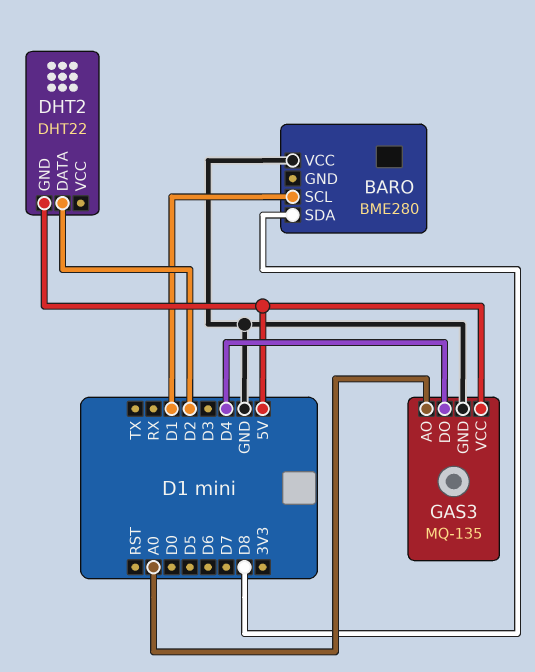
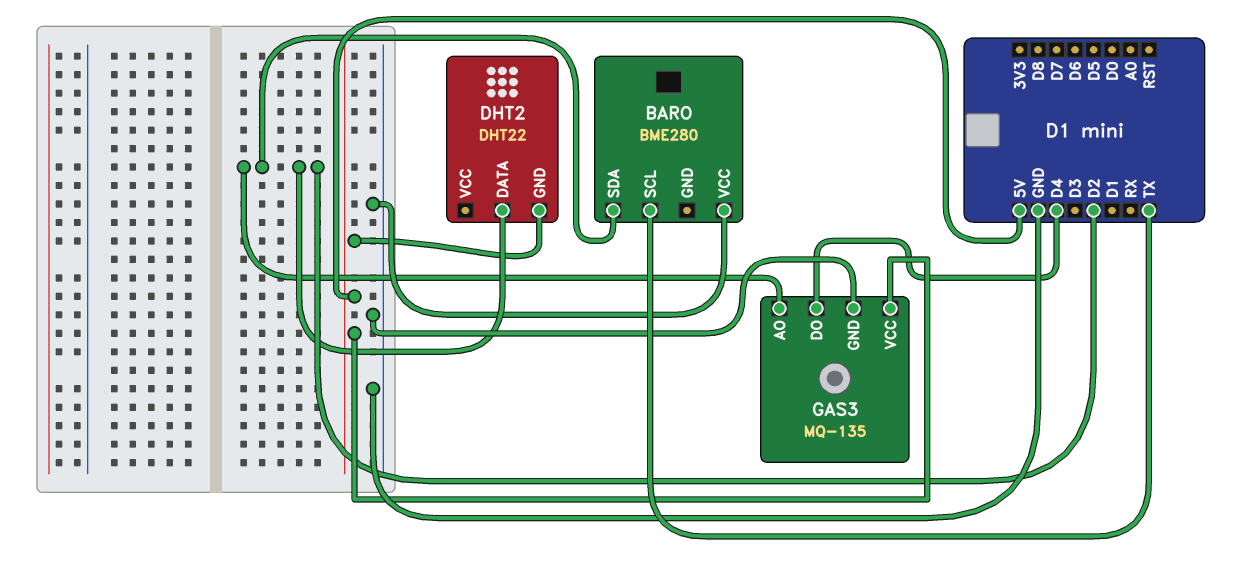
BARO pin SCL: D1 -> TX
BARO pin SDA: D8 -> D2
GAS3 pin AO: A0 -> D2

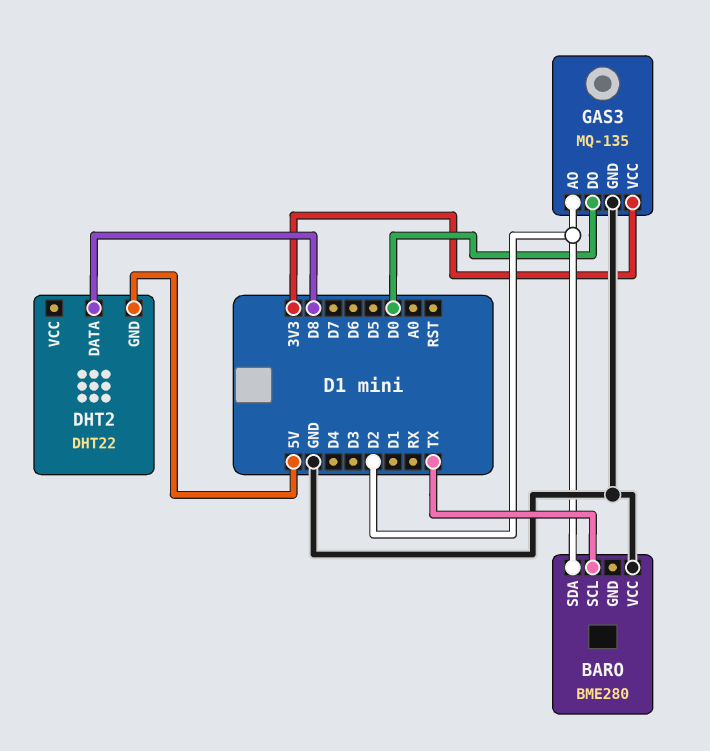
DHT2 pin DATA: D2 -> D8
GAS3 pin DO: D4 -> D0
GAS3 pin VCC: 5V -> 3V3

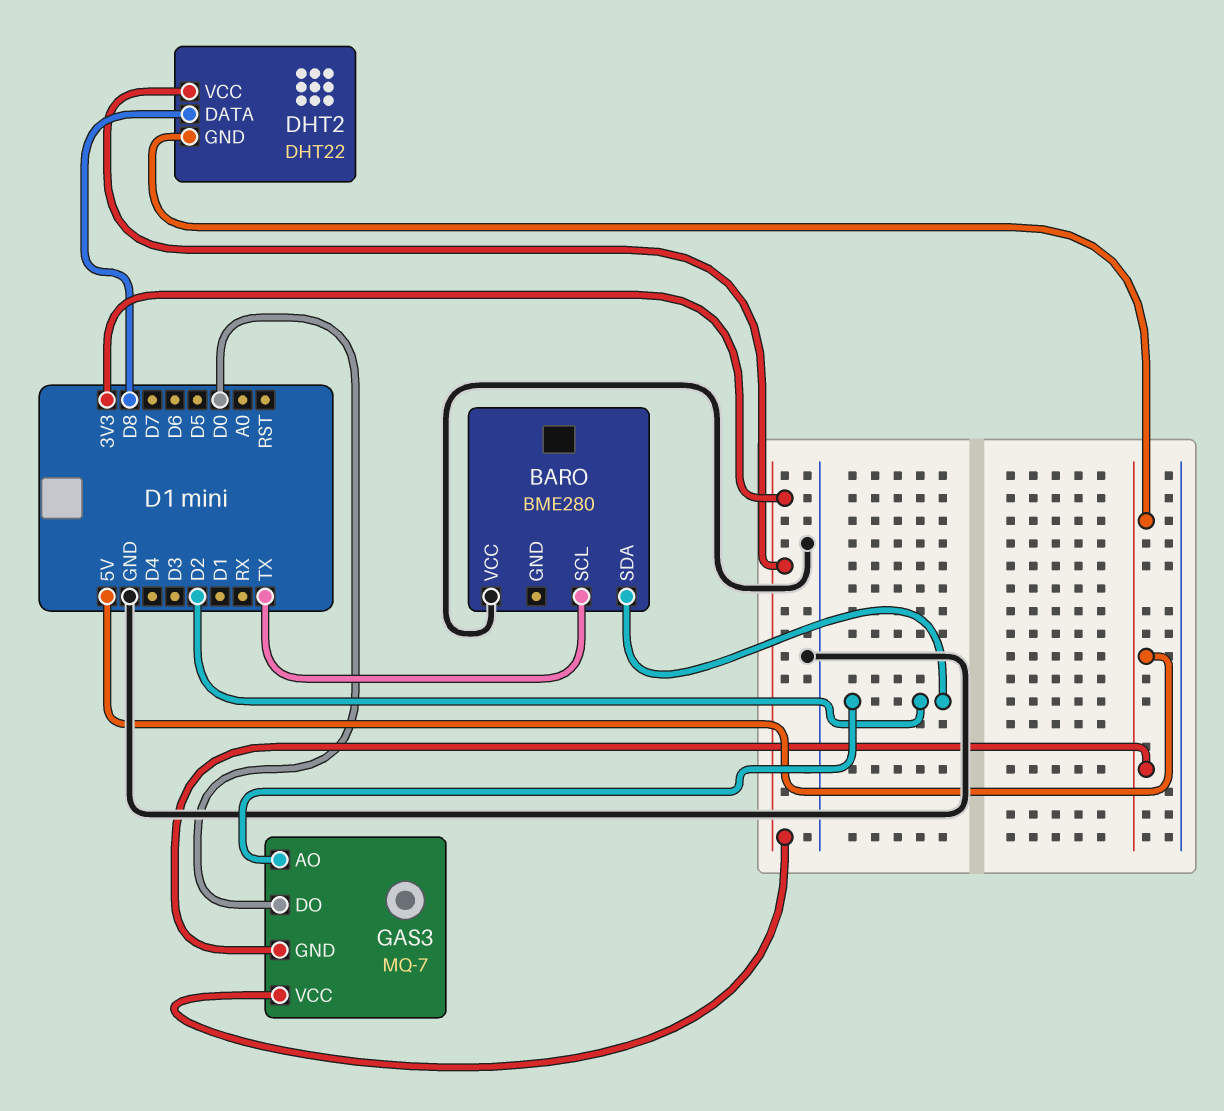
DHT2 pin VCC: none -> 3V3
GAS3: MQ-135 -> MQ-7
GAS3 pin GND: GND -> 5V

